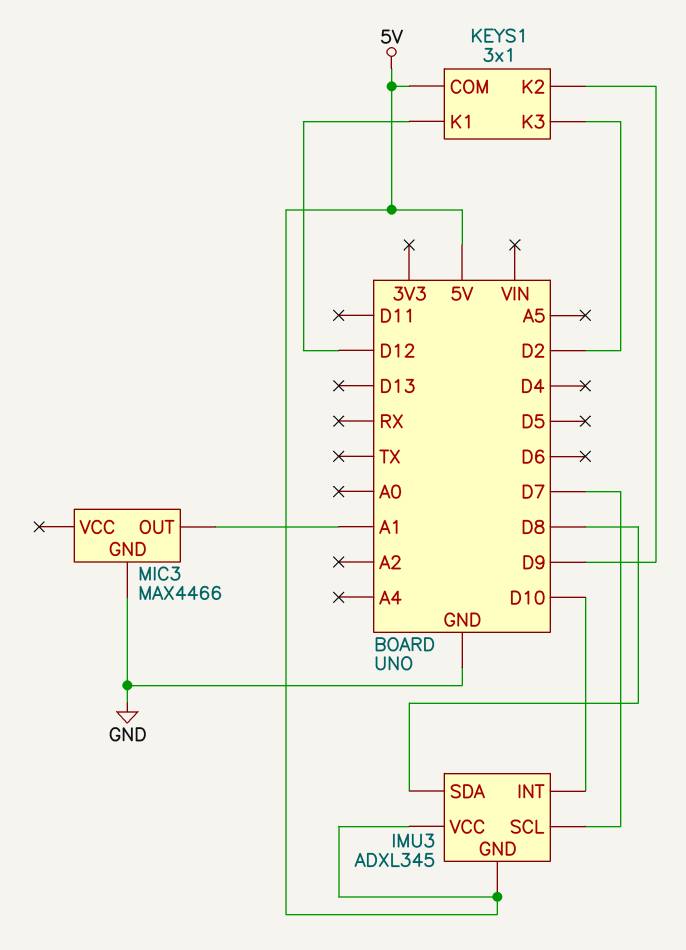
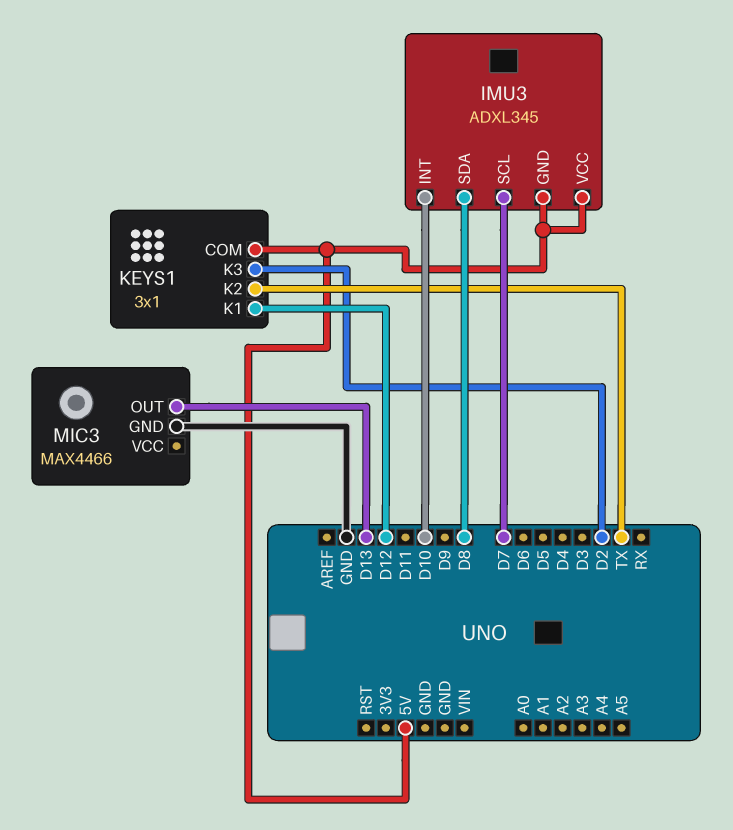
KEYS1 pin K2: D9 -> TX
MIC3 pin OUT: A1 -> D13

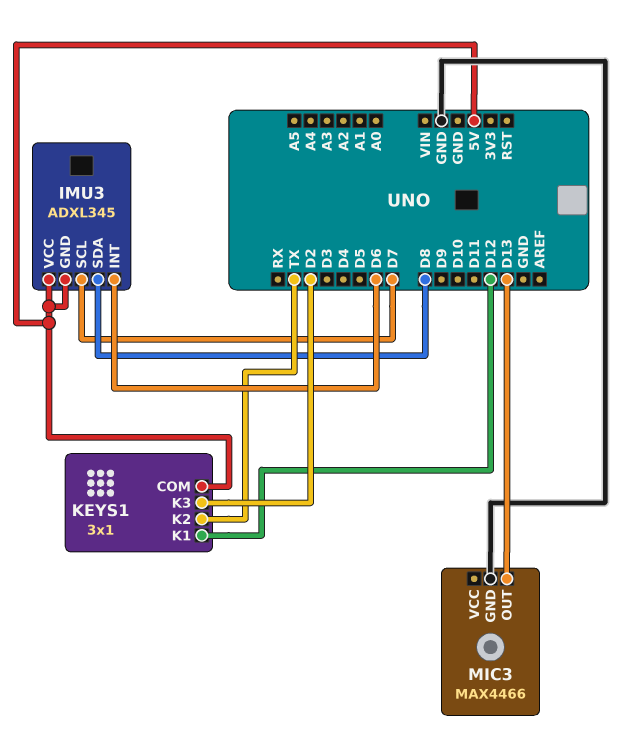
IMU3 pin INT: D10 -> D6

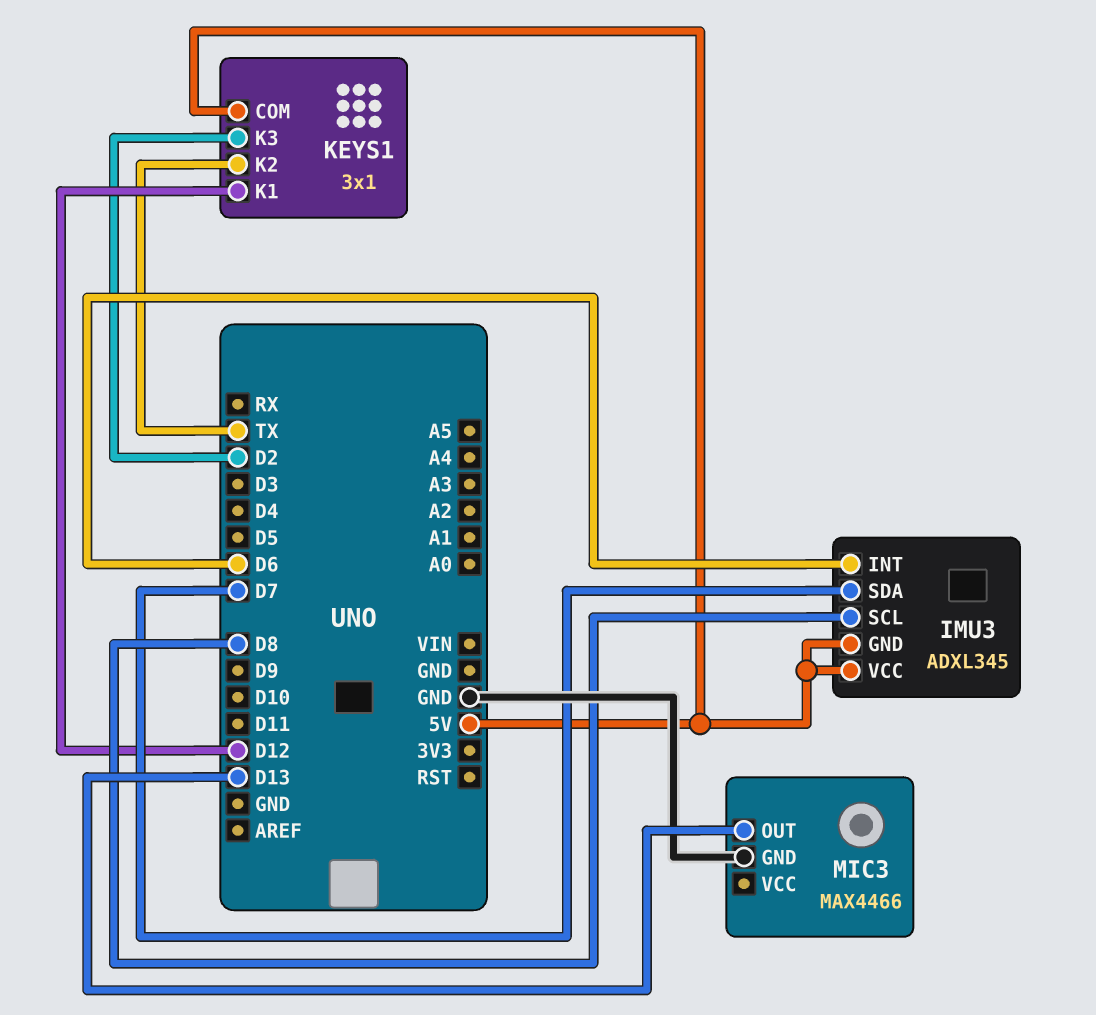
IMU3 pin SCL: D7 -> D8
IMU3 pin SDA: D8 -> D7

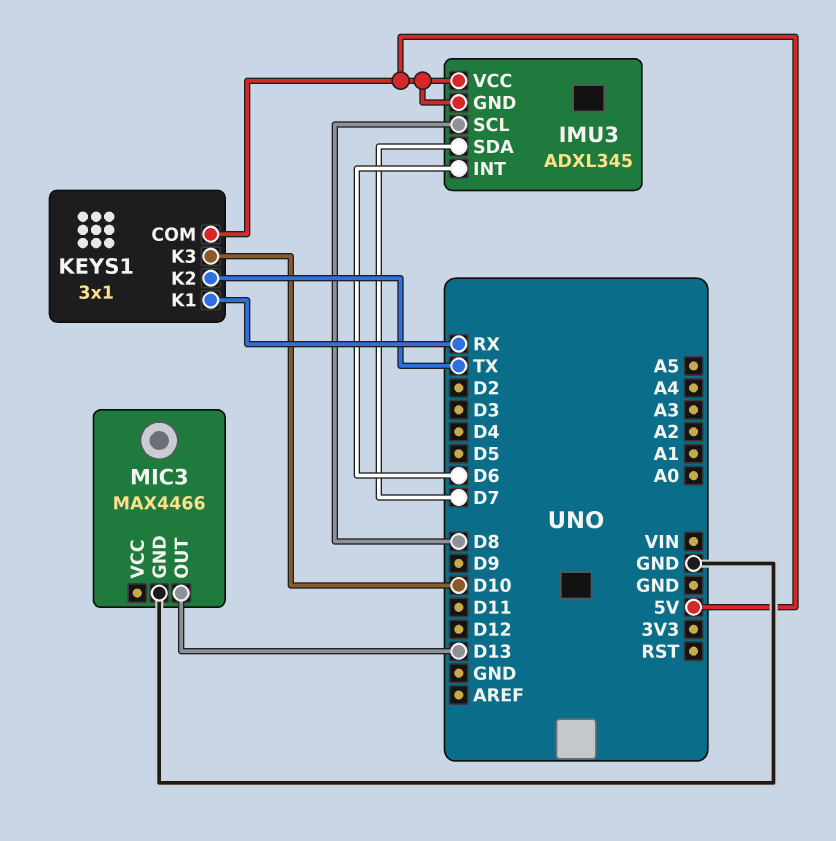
KEYS1 pin K1: D12 -> RX
KEYS1 pin K3: D2 -> D10

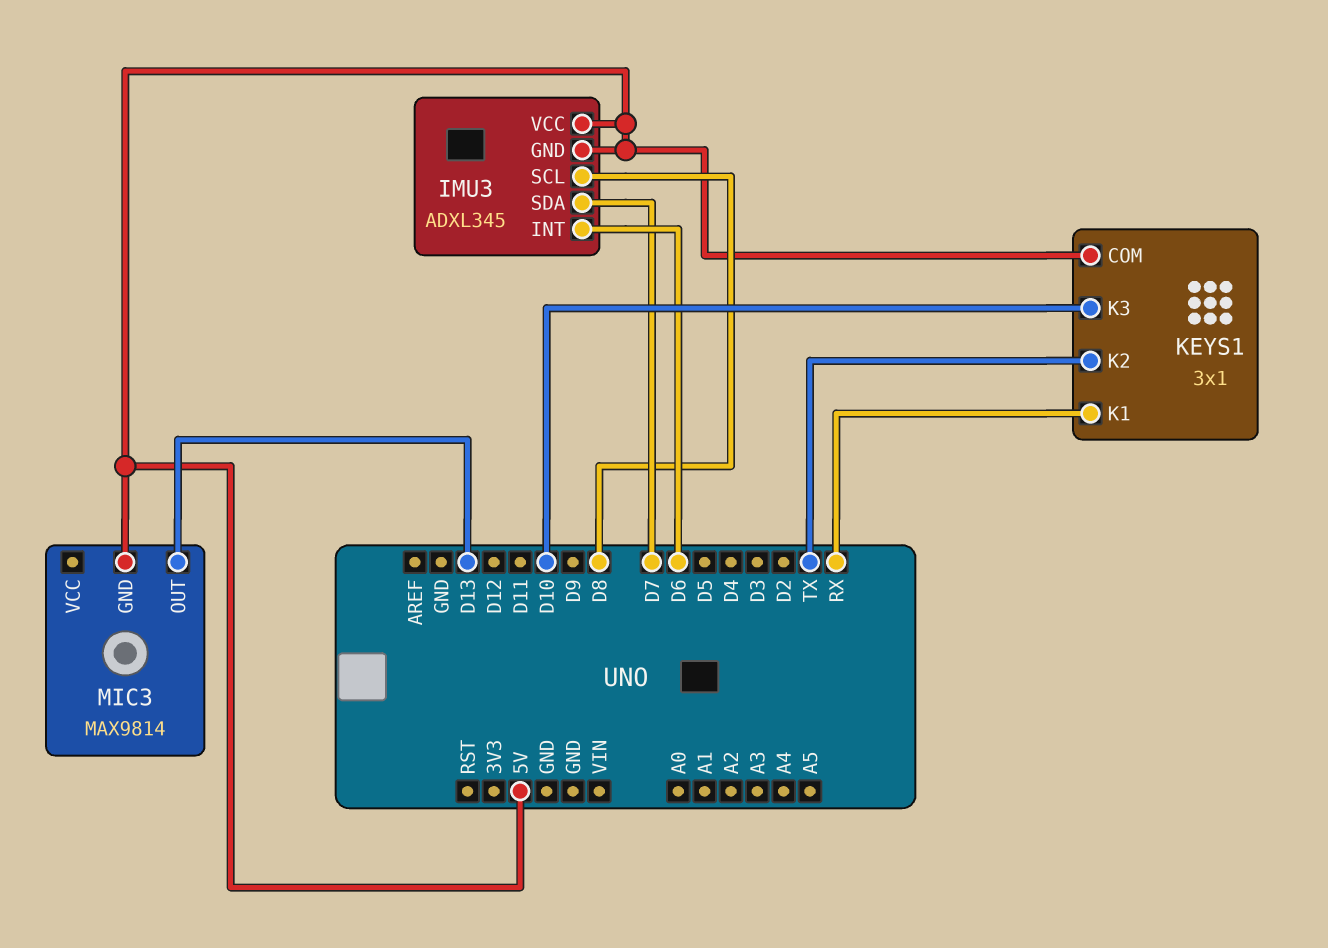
MIC3: MAX4466 -> MAX9814
MIC3 pin GND: GND -> 5V

